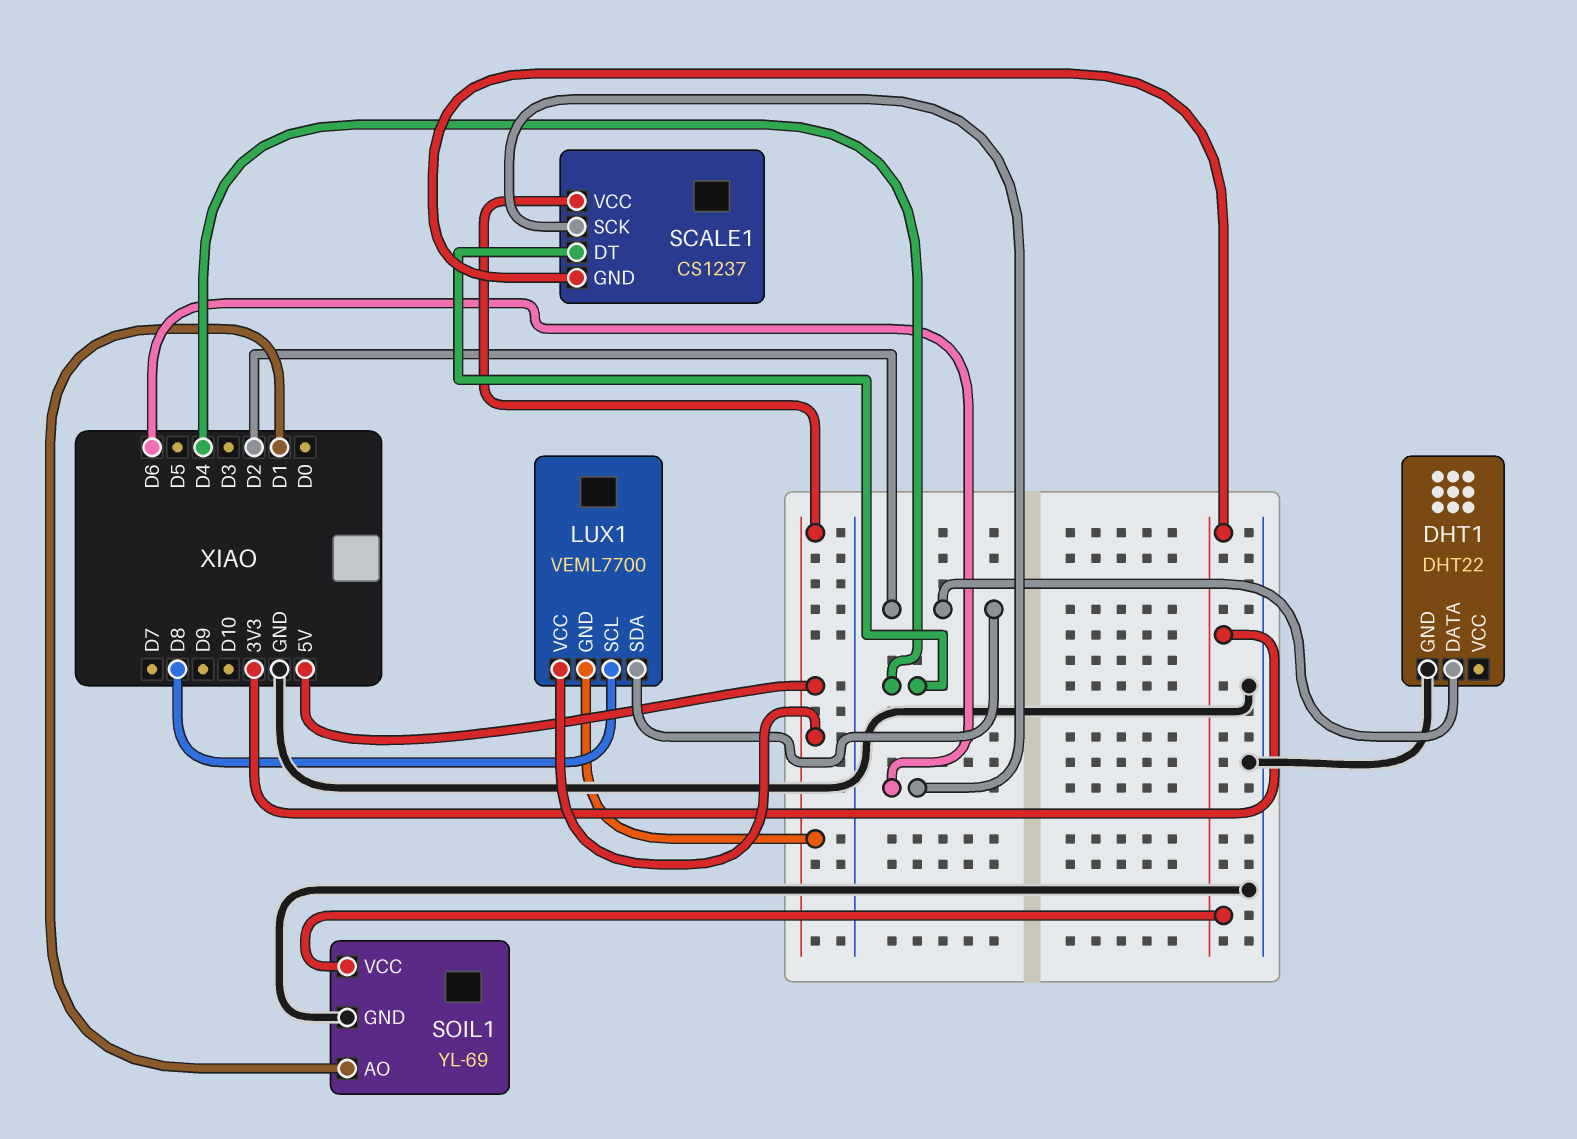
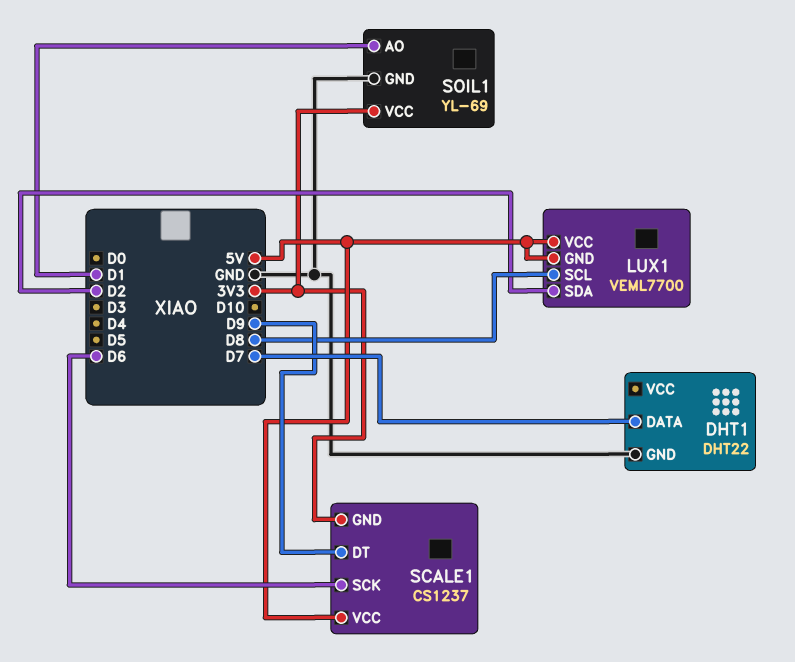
DHT1 pin DATA: D2 -> D7
SCALE1 pin DT: D4 -> D9

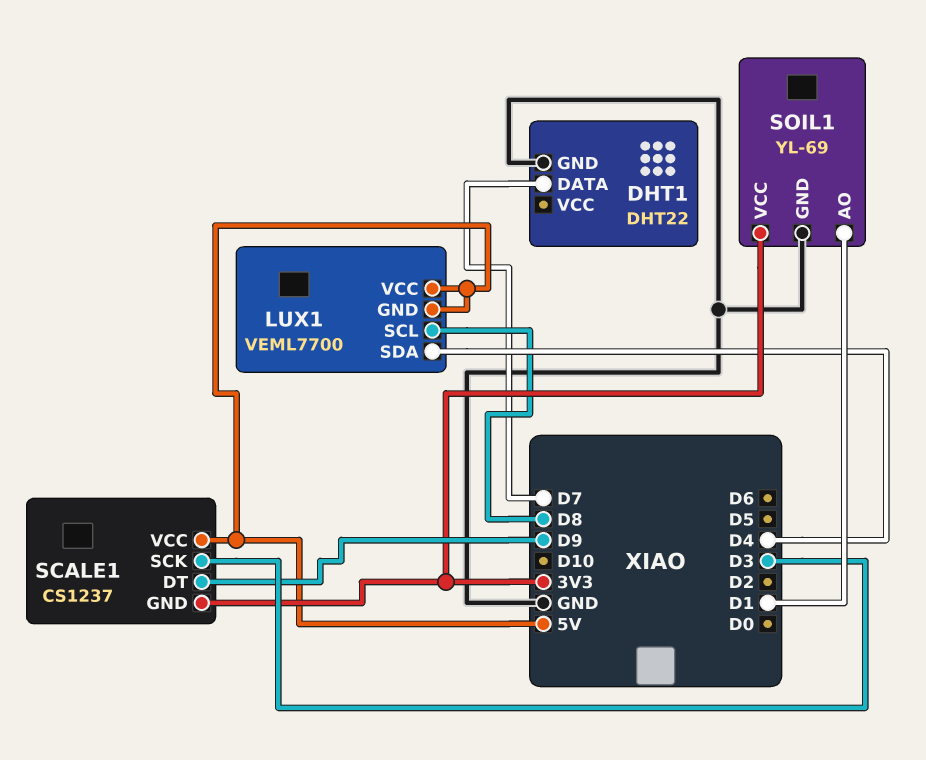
LUX1 pin SDA: D2 -> D4
SCALE1 pin SCK: D6 -> D3

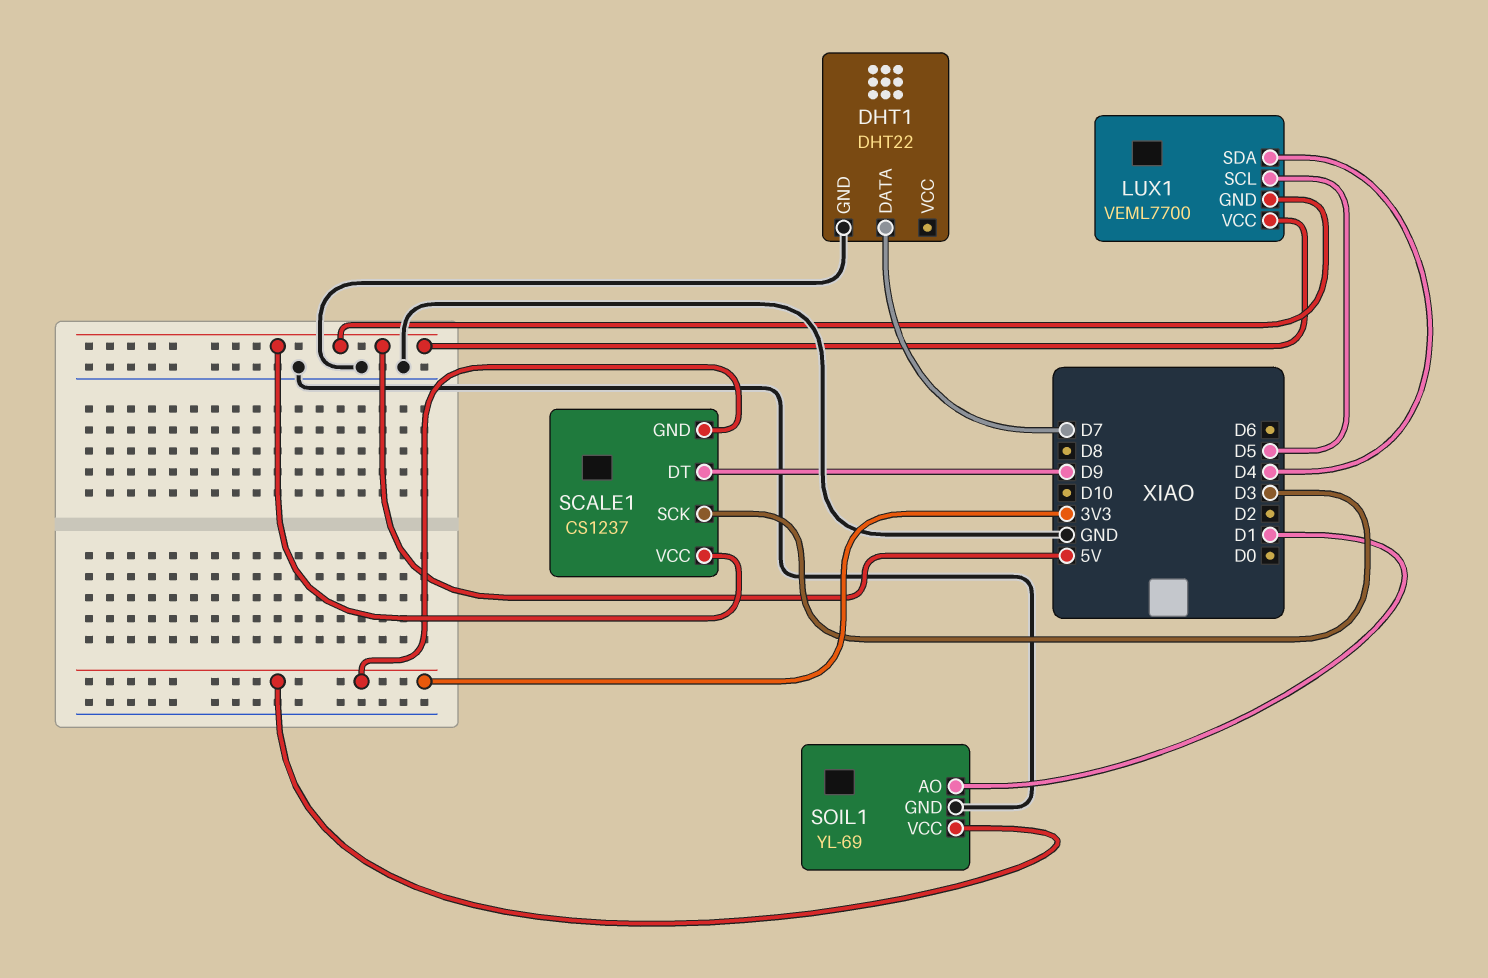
LUX1 pin SCL: D8 -> D5

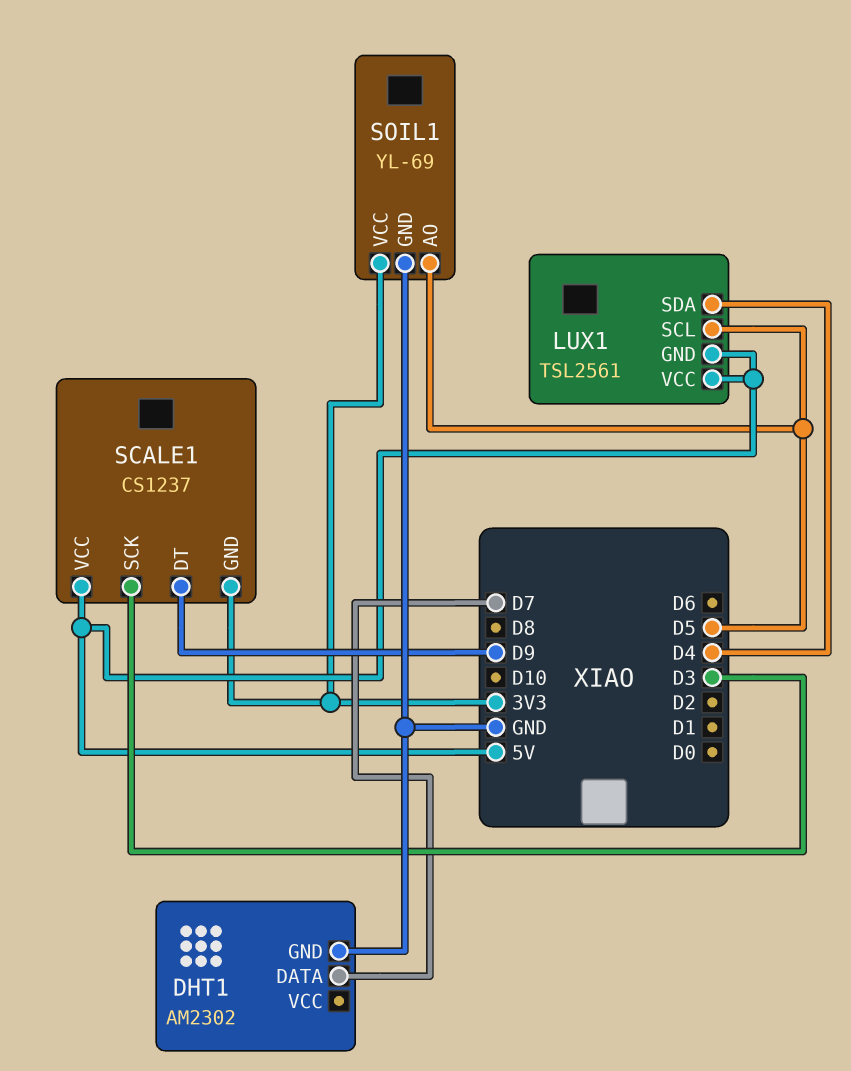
DHT1: DHT22 -> AM2302
LUX1: VEML7700 -> TSL2561
SOIL1 pin AO: D1 -> D5

